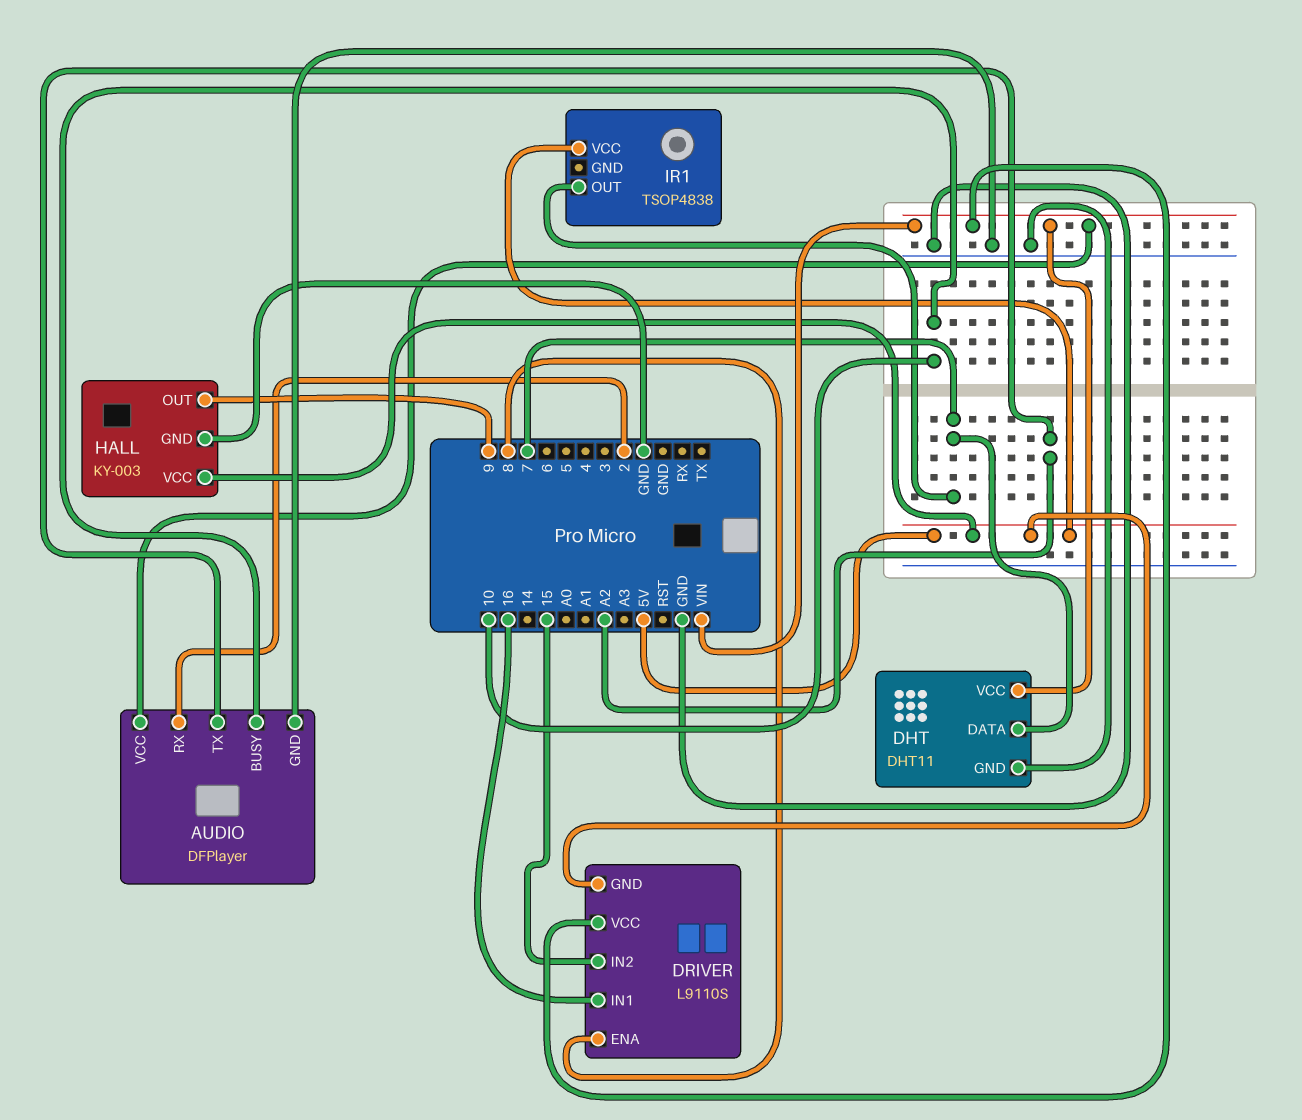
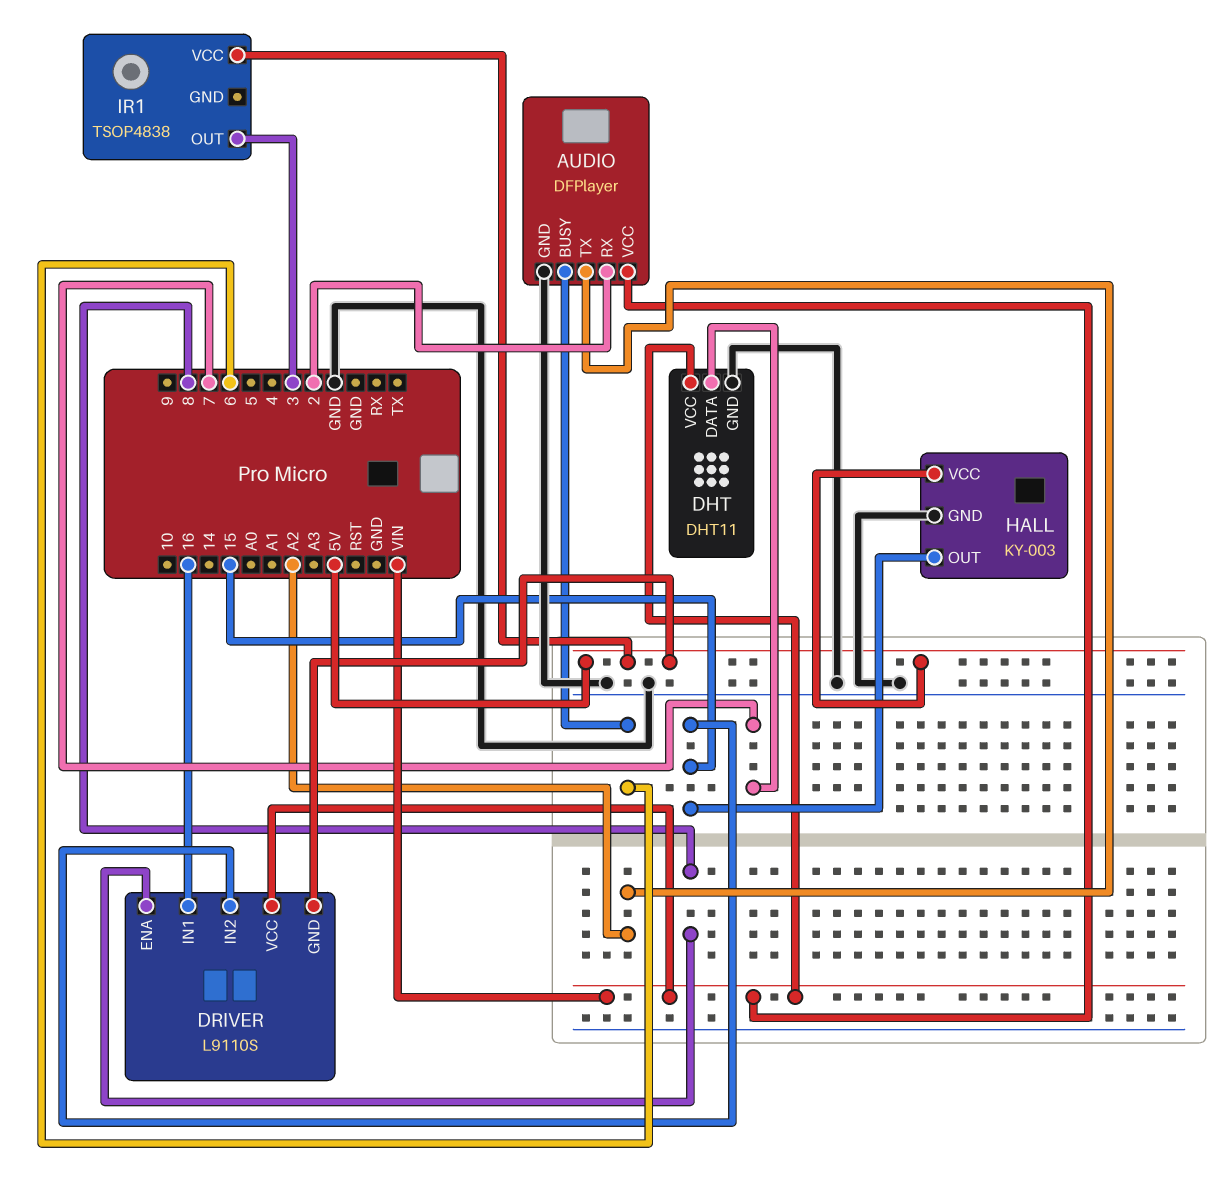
AUDIO pin BUSY: 10 -> 6
HALL pin OUT: 9 -> 15
IR1 pin OUT: 7 -> 3

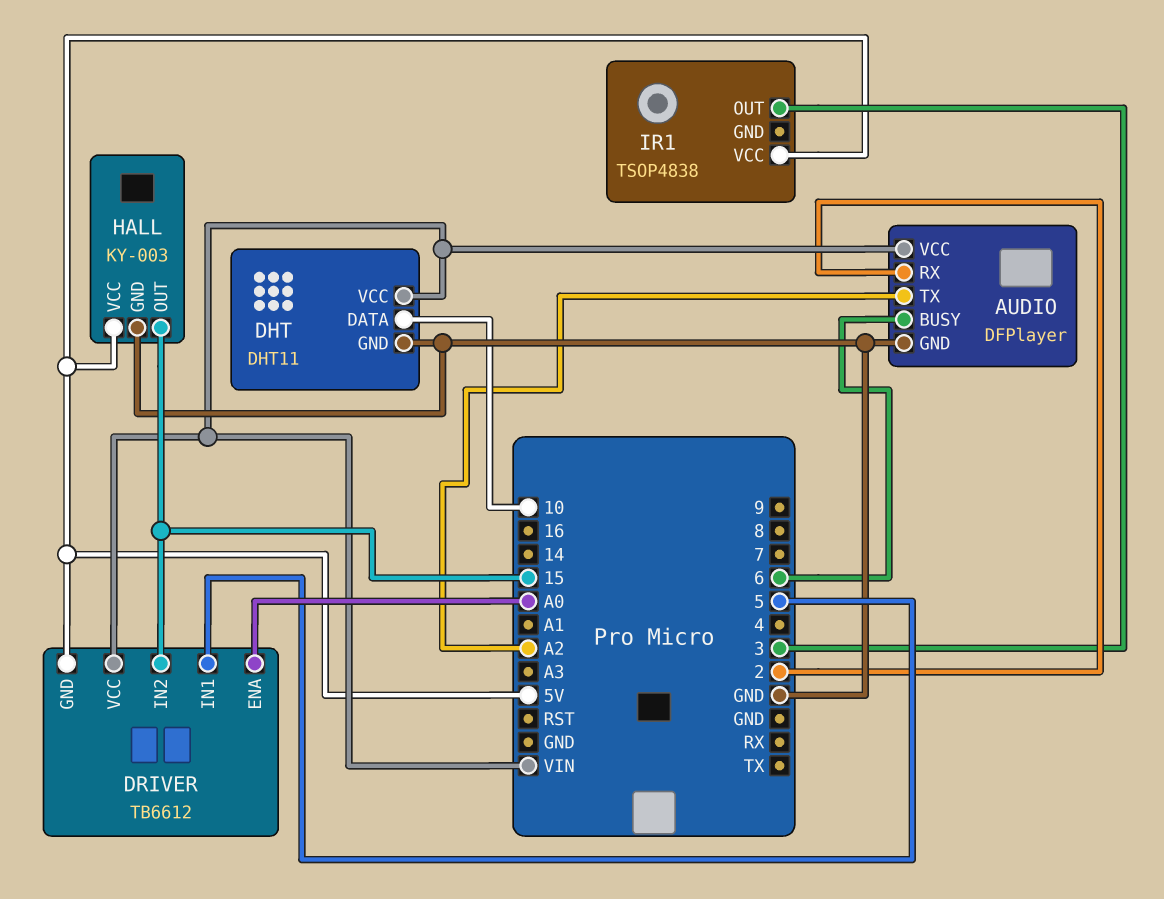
DHT pin DATA: 7 -> 10
DRIVER: L9110S -> TB6612
DRIVER pin ENA: 8 -> A0
DRIVER pin IN1: 16 -> 5

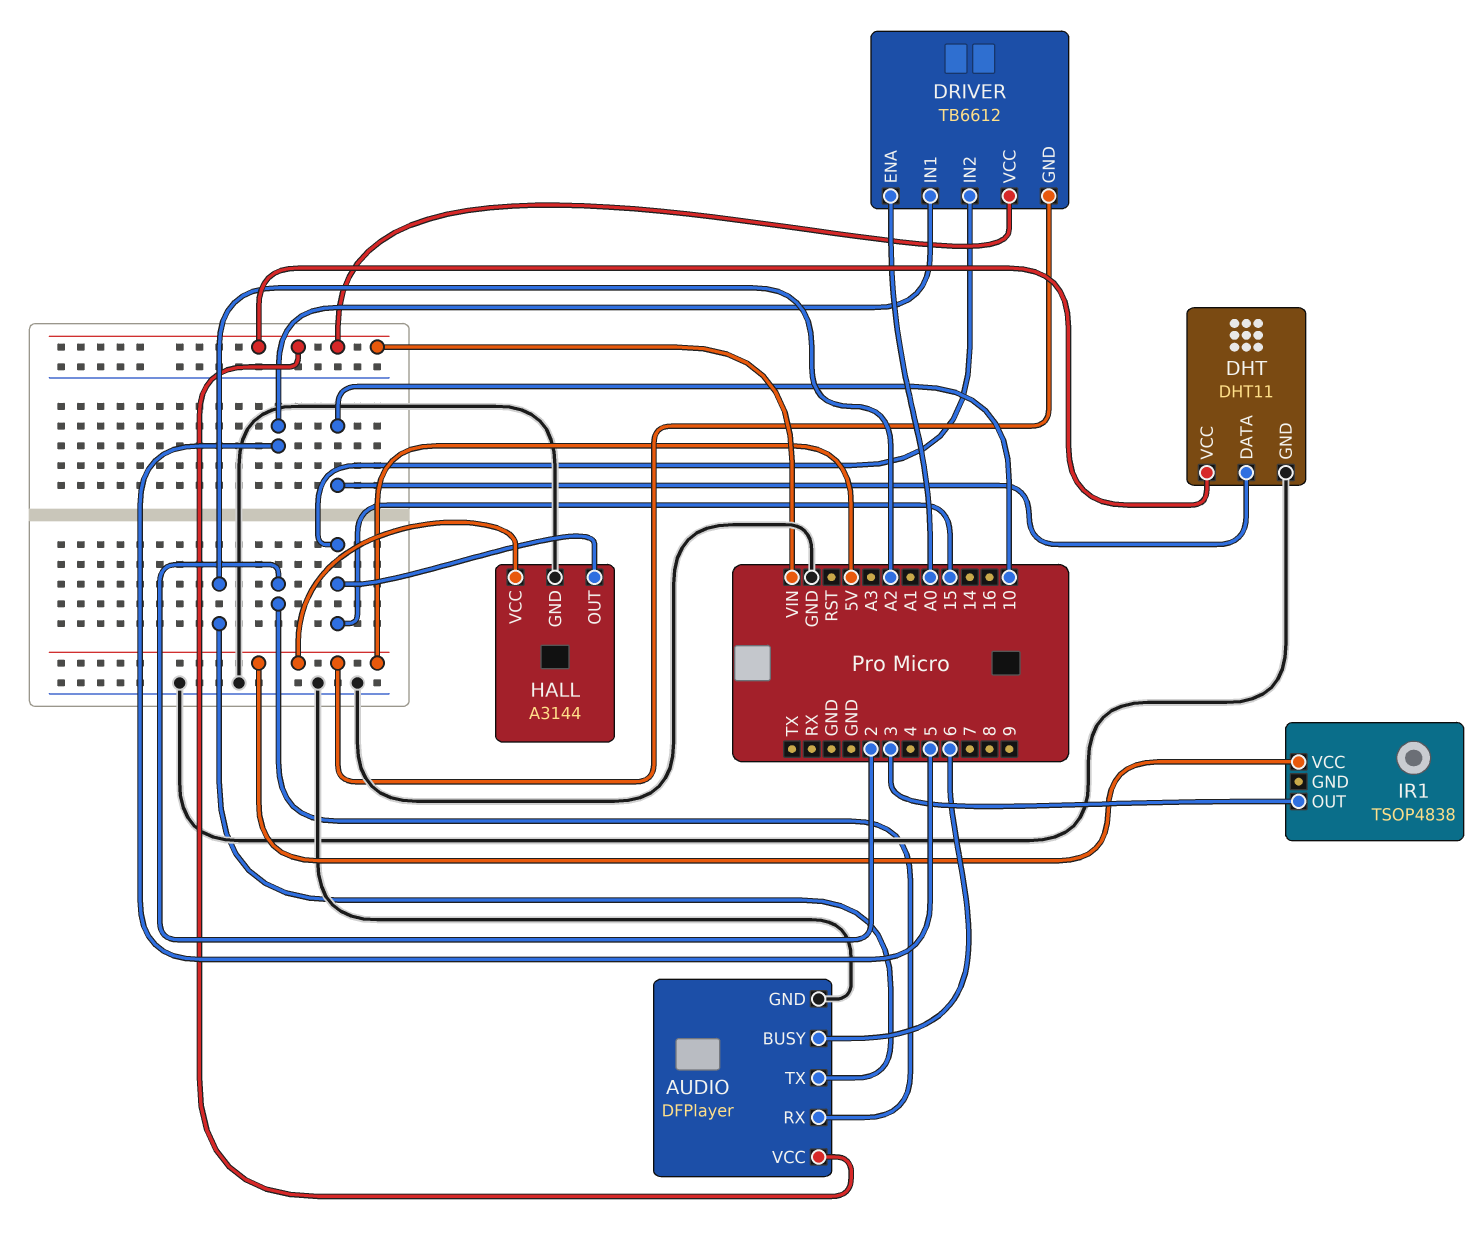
HALL: KY-003 -> A3144

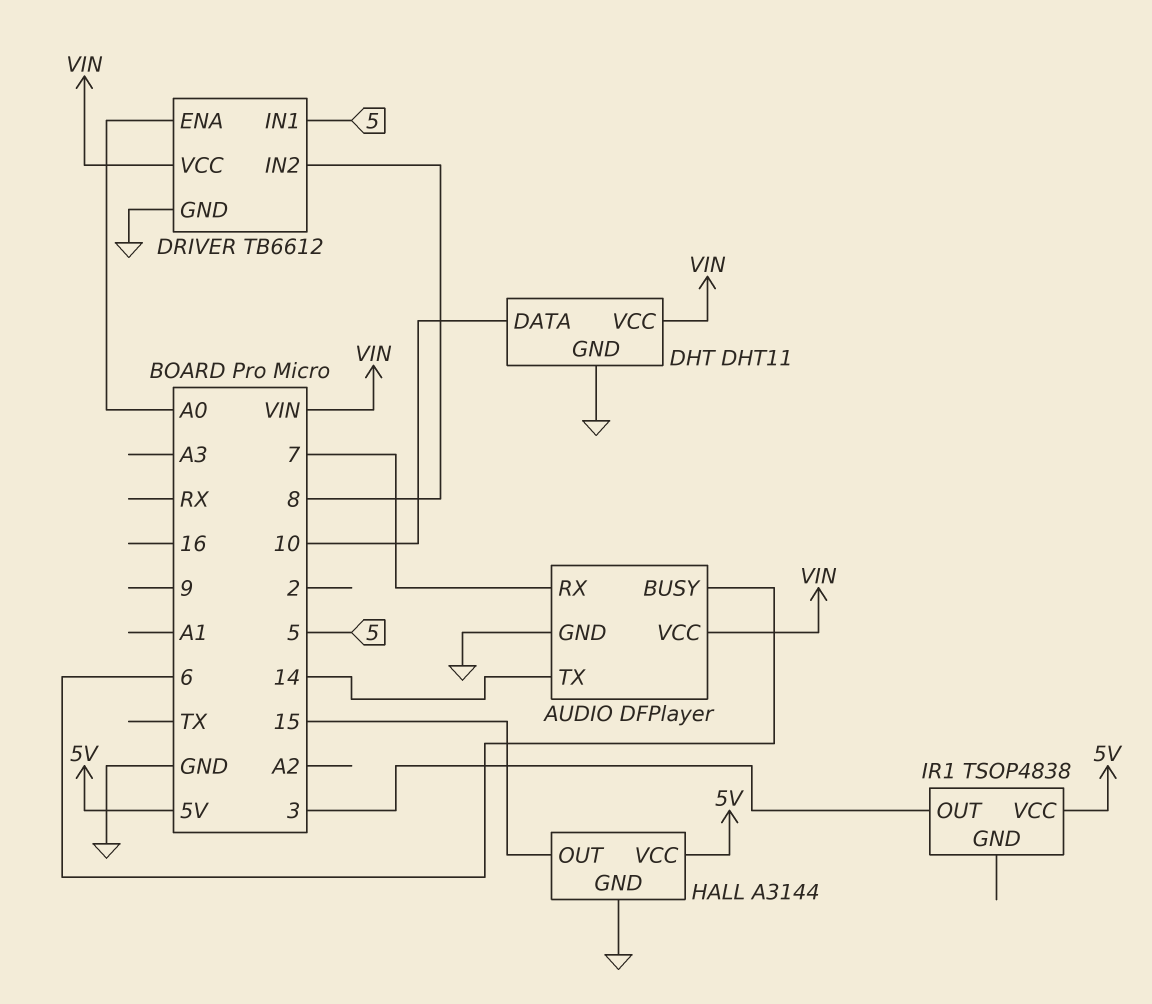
AUDIO pin RX: 2 -> 7
AUDIO pin TX: A2 -> 14
DRIVER pin GND: 5V -> GND
DRIVER pin IN2: 15 -> 8

